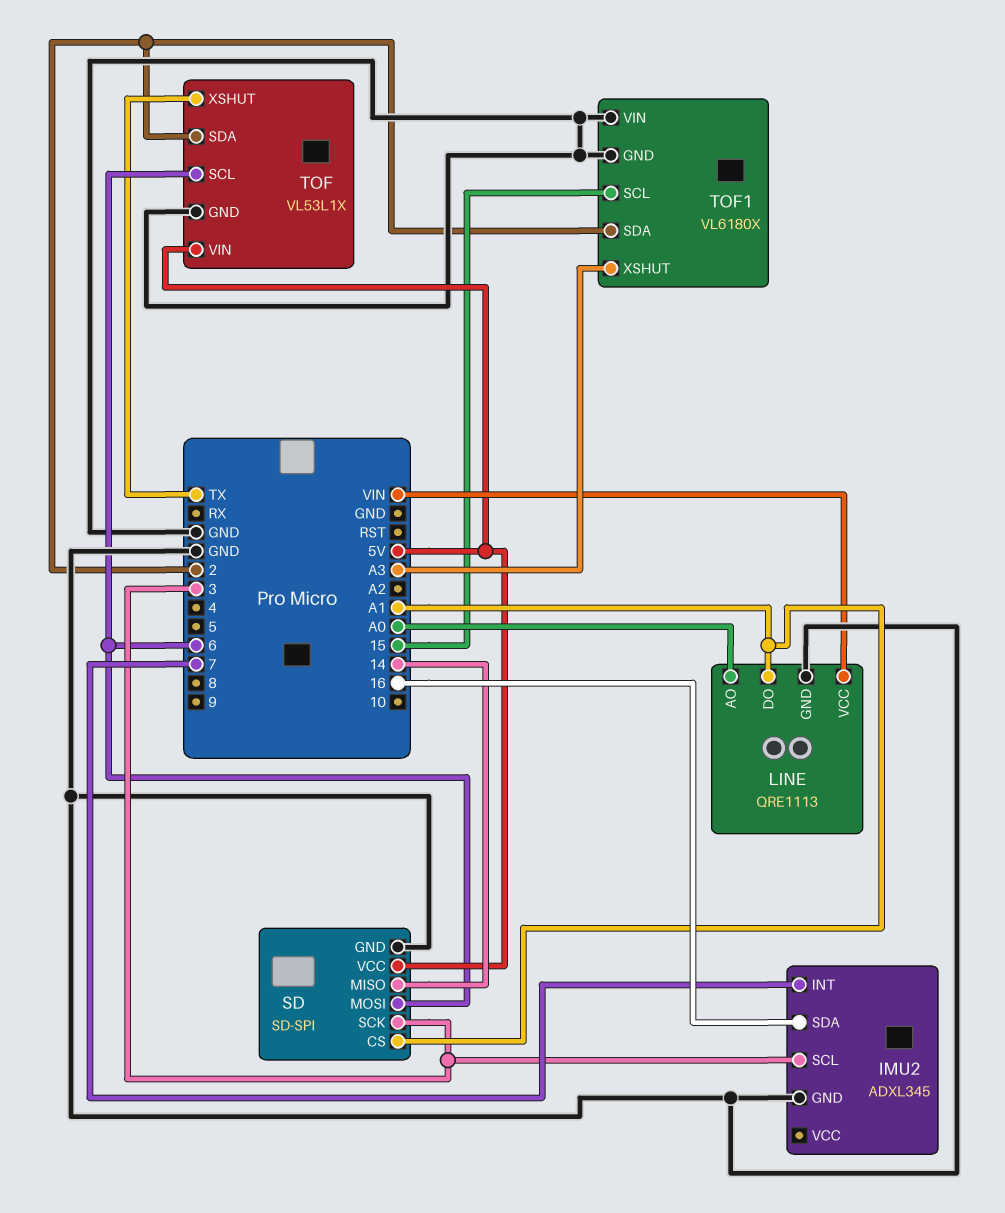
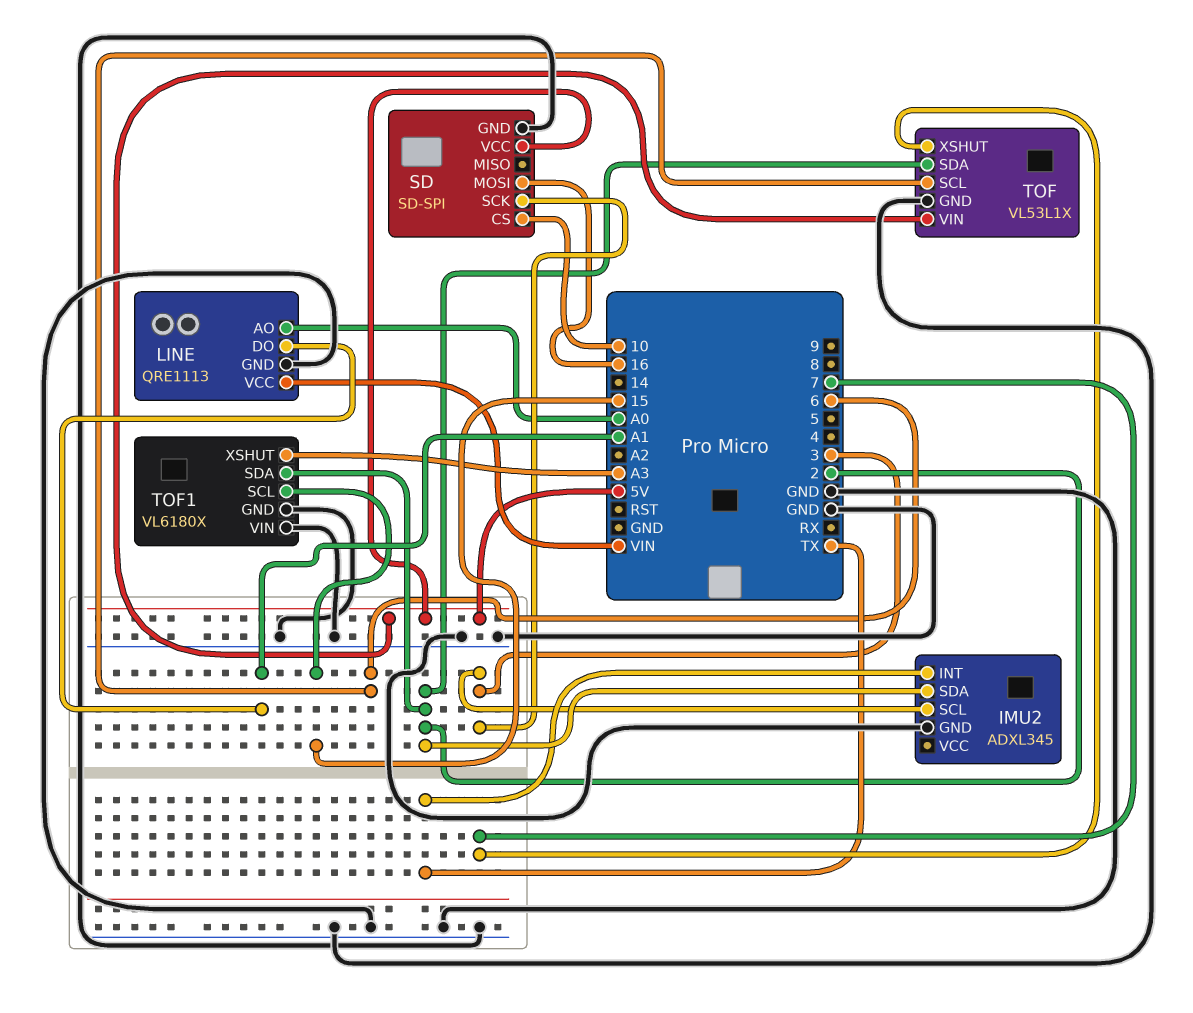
IMU2 pin INT: 7 -> TX
IMU2 pin SDA: 16 -> 2
SD pin CS: A1 -> 10
SD pin MISO: 14 -> none
SD pin MOSI: 6 -> 16
TOF pin XSHUT: TX -> 7

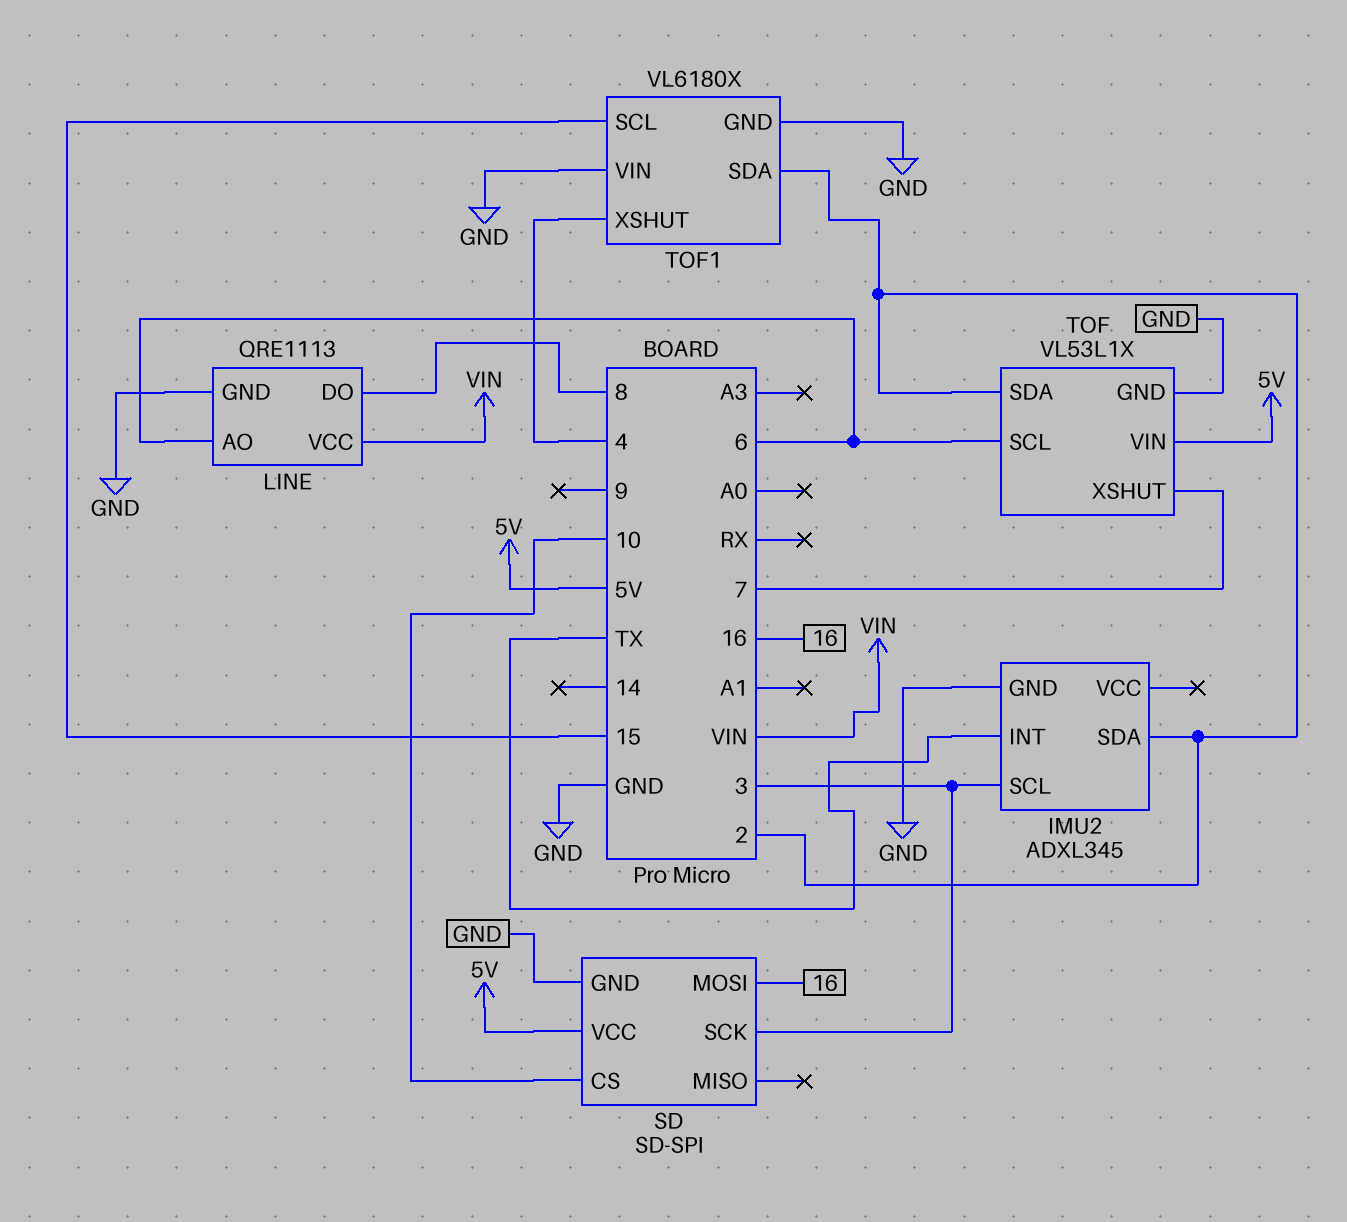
LINE pin AO: A0 -> 6
LINE pin DO: A1 -> 8
TOF1 pin XSHUT: A3 -> 4

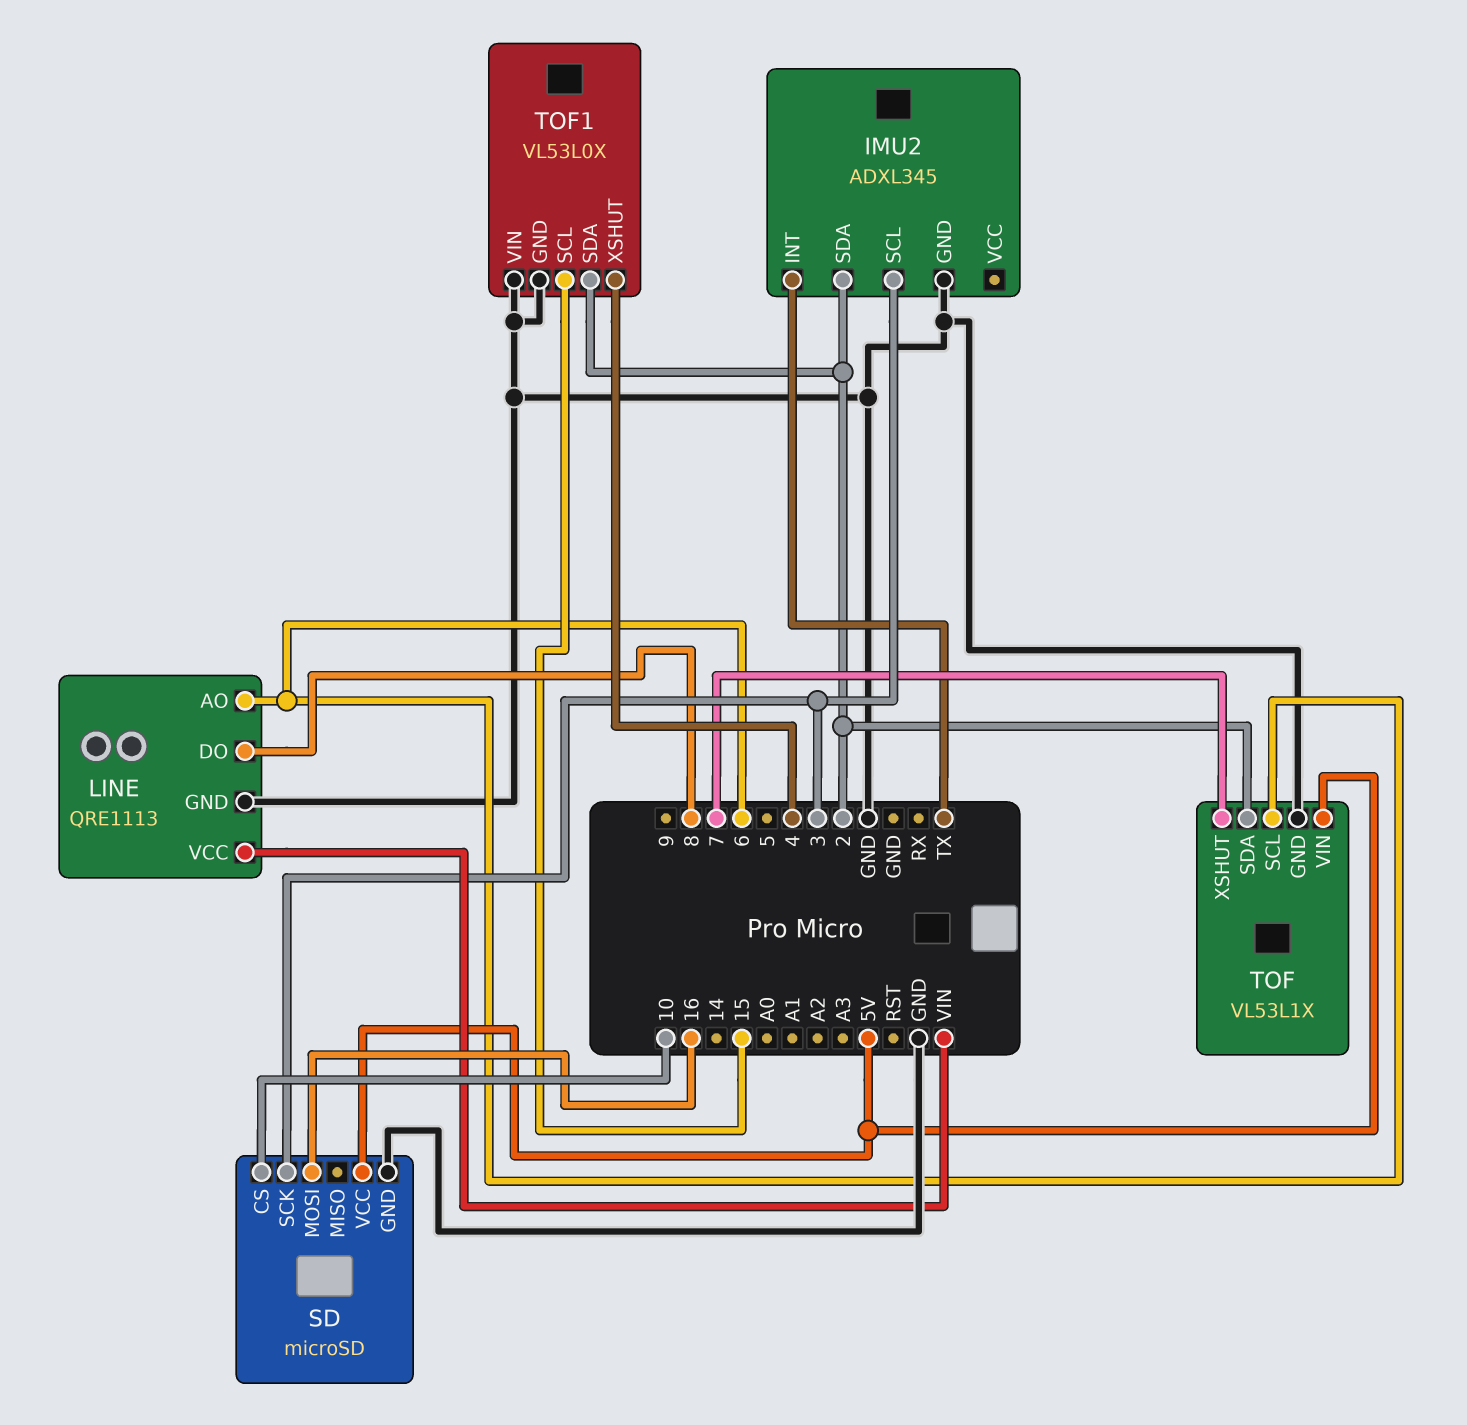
SD: SD-SPI -> microSD
TOF1: VL6180X -> VL53L0X

